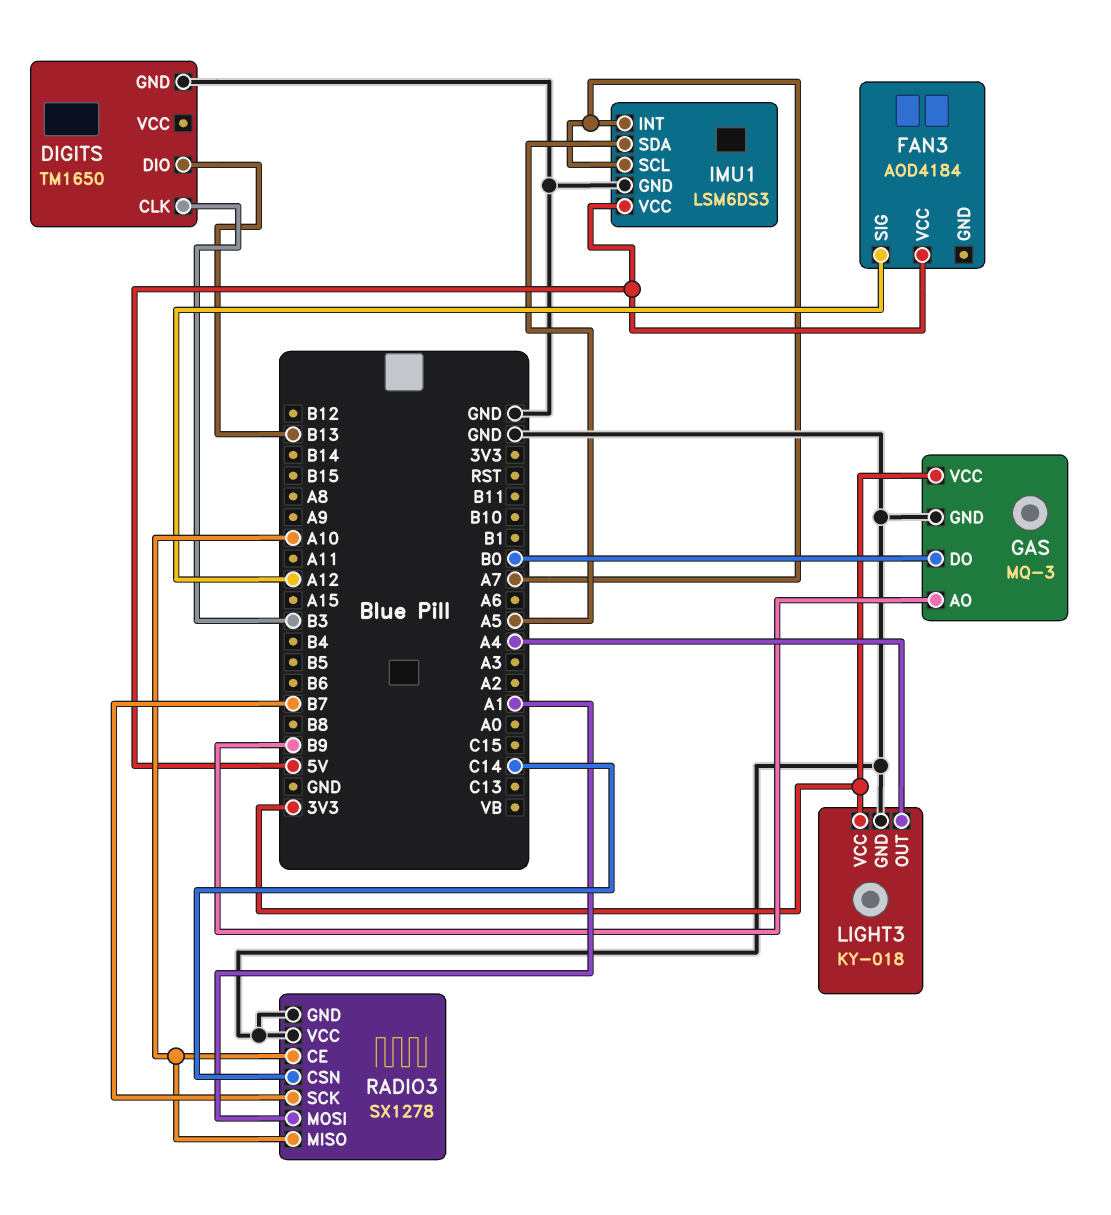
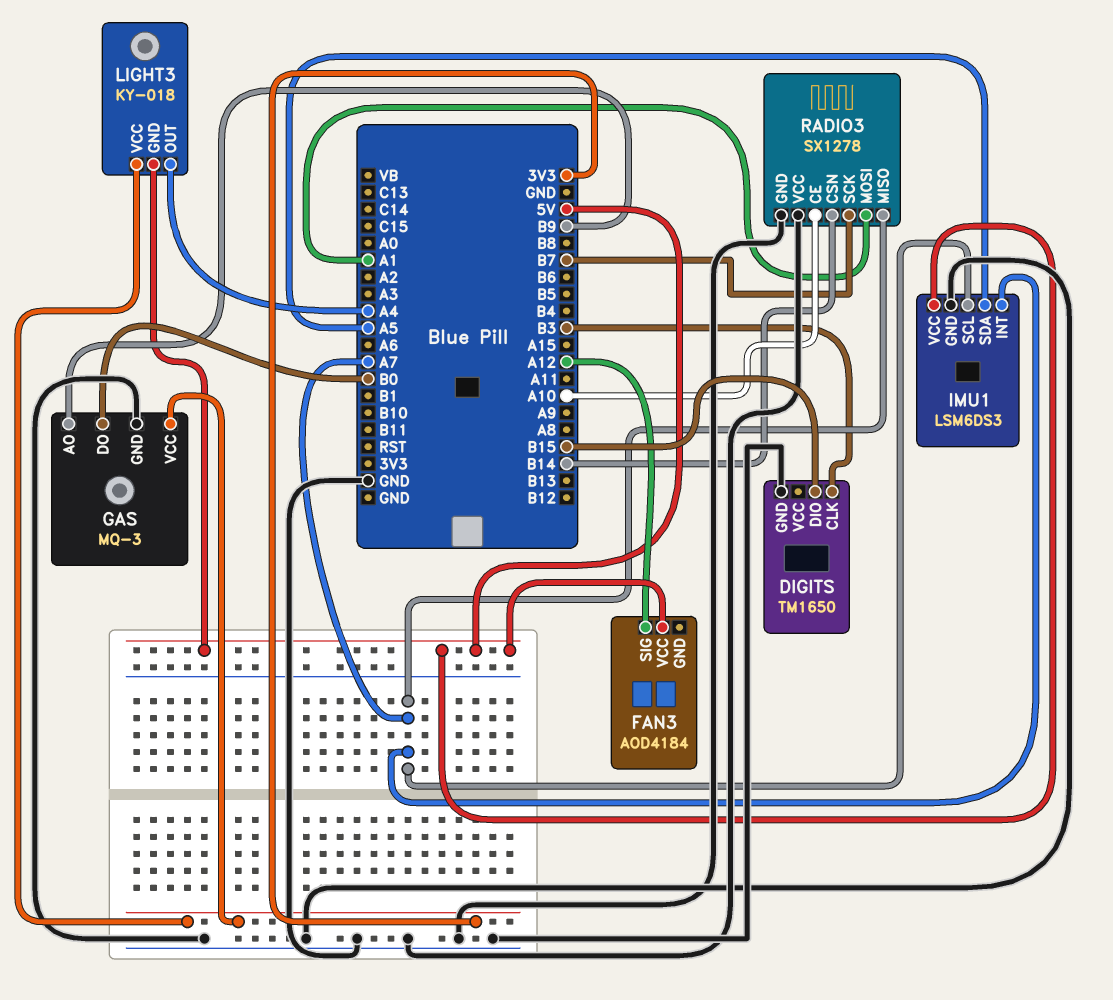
DIGITS pin DIO: B13 -> B15
LIGHT3 pin GND: GND -> 5V
RADIO3 pin CSN: C14 -> B14
RADIO3 pin MISO: A10 -> A7

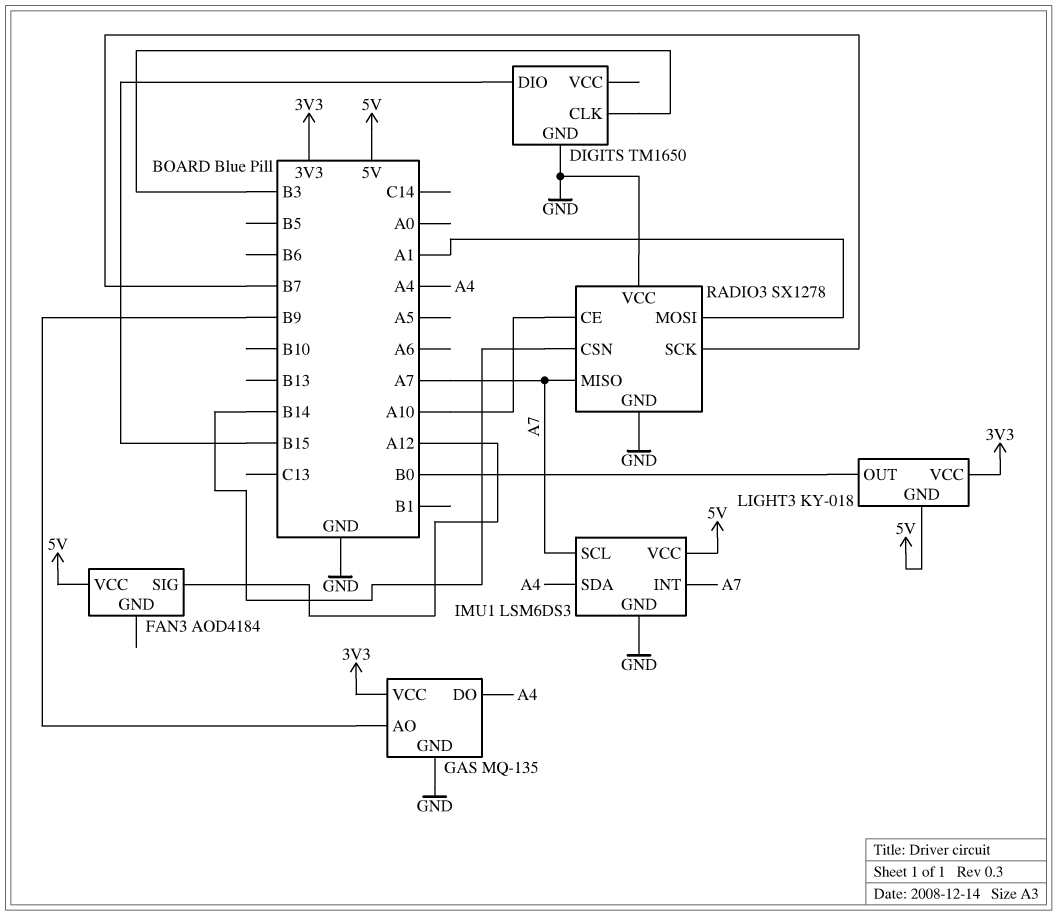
GAS: MQ-3 -> MQ-135
GAS pin DO: B0 -> A4
IMU1 pin SDA: A5 -> A4
LIGHT3 pin OUT: A4 -> B0

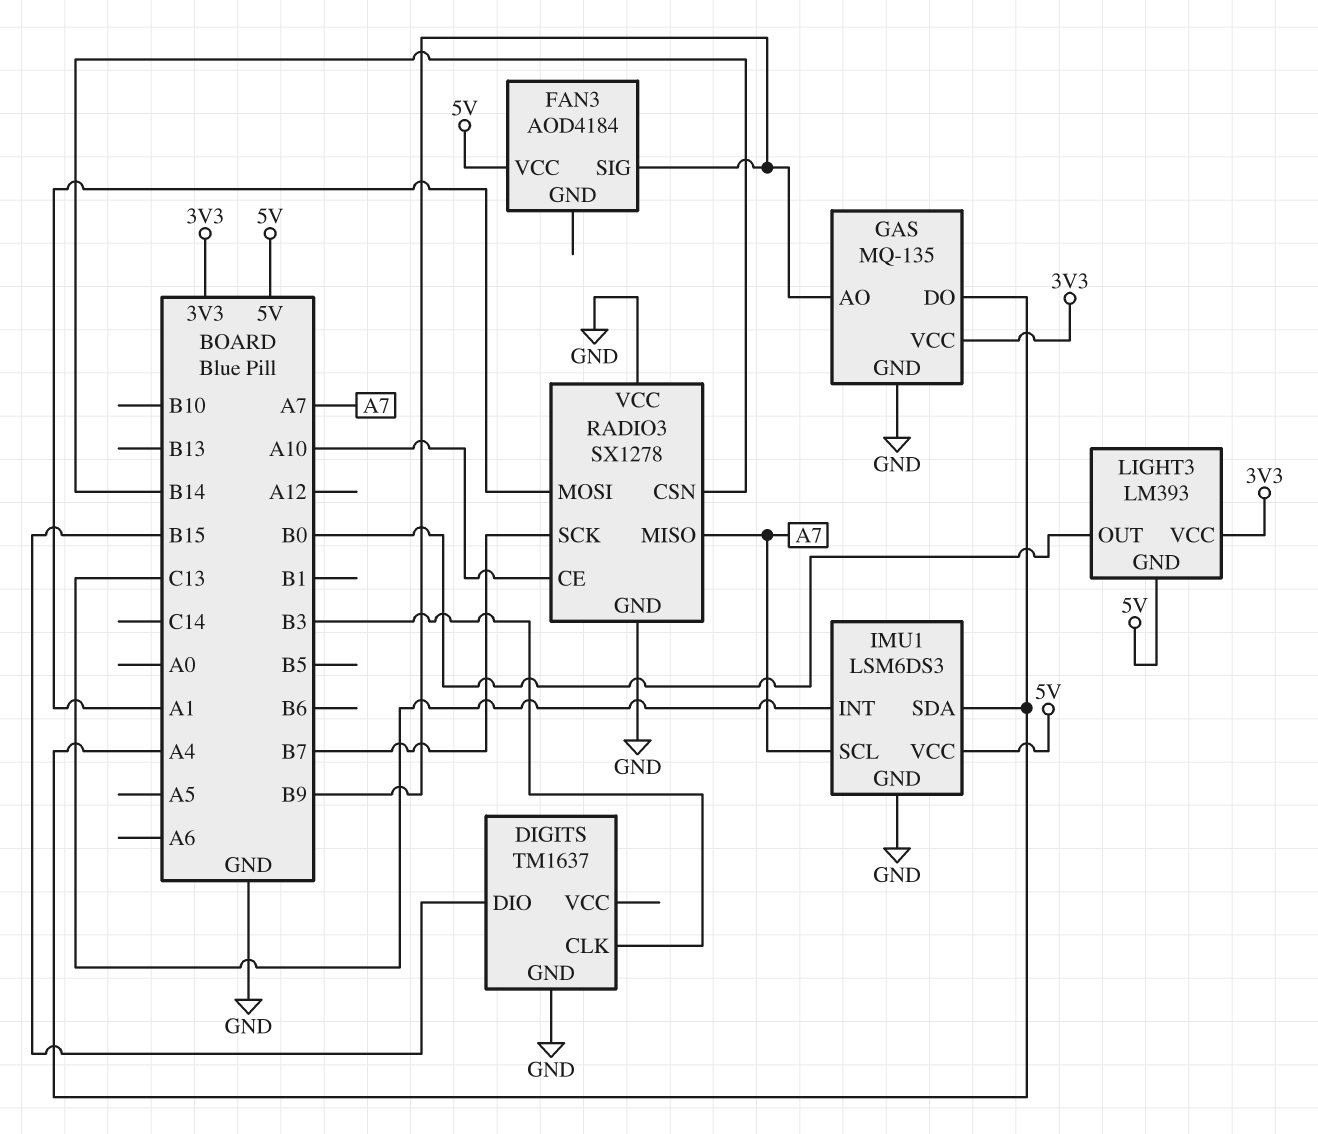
DIGITS: TM1650 -> TM1637
FAN3 pin SIG: A12 -> B9
IMU1 pin INT: A7 -> C13
LIGHT3: KY-018 -> LM393

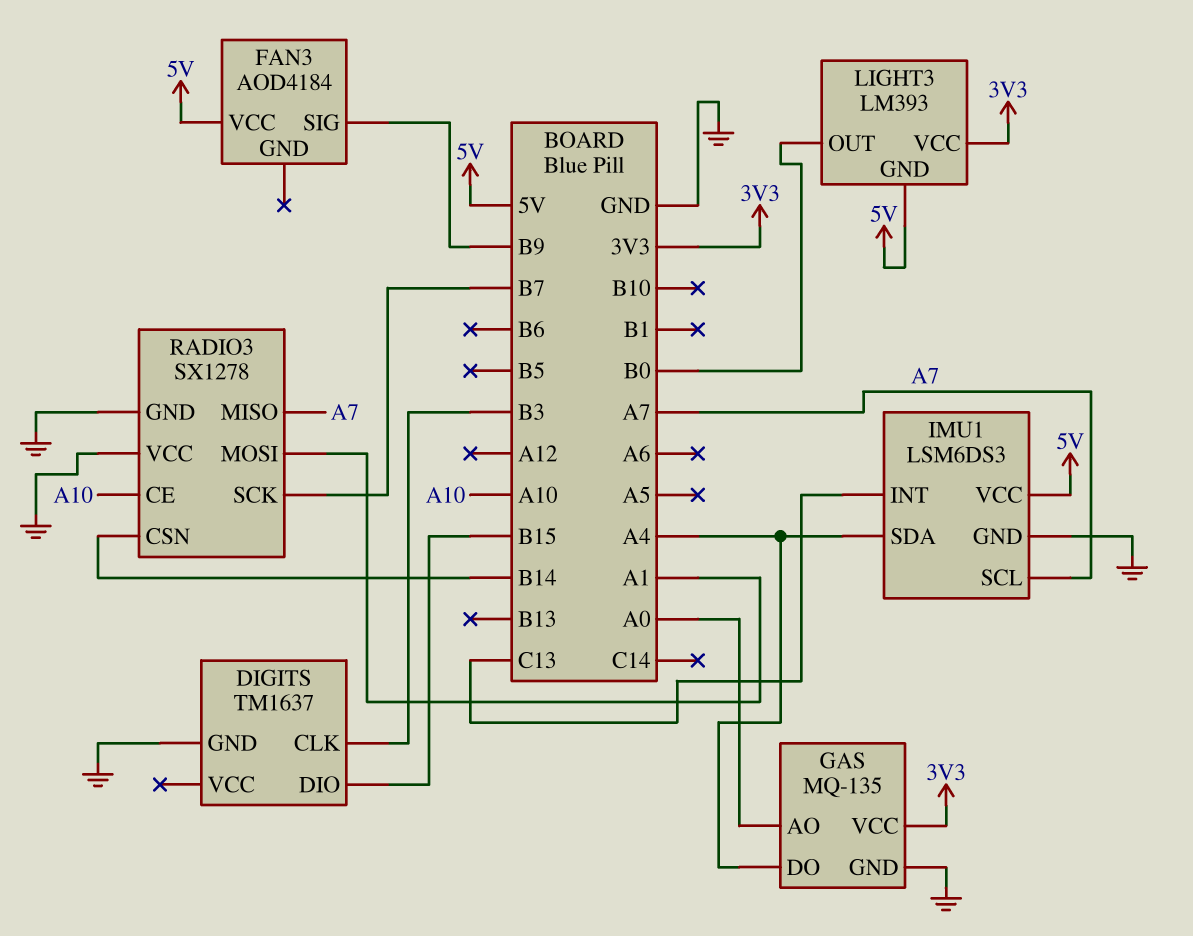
GAS pin AO: B9 -> A0

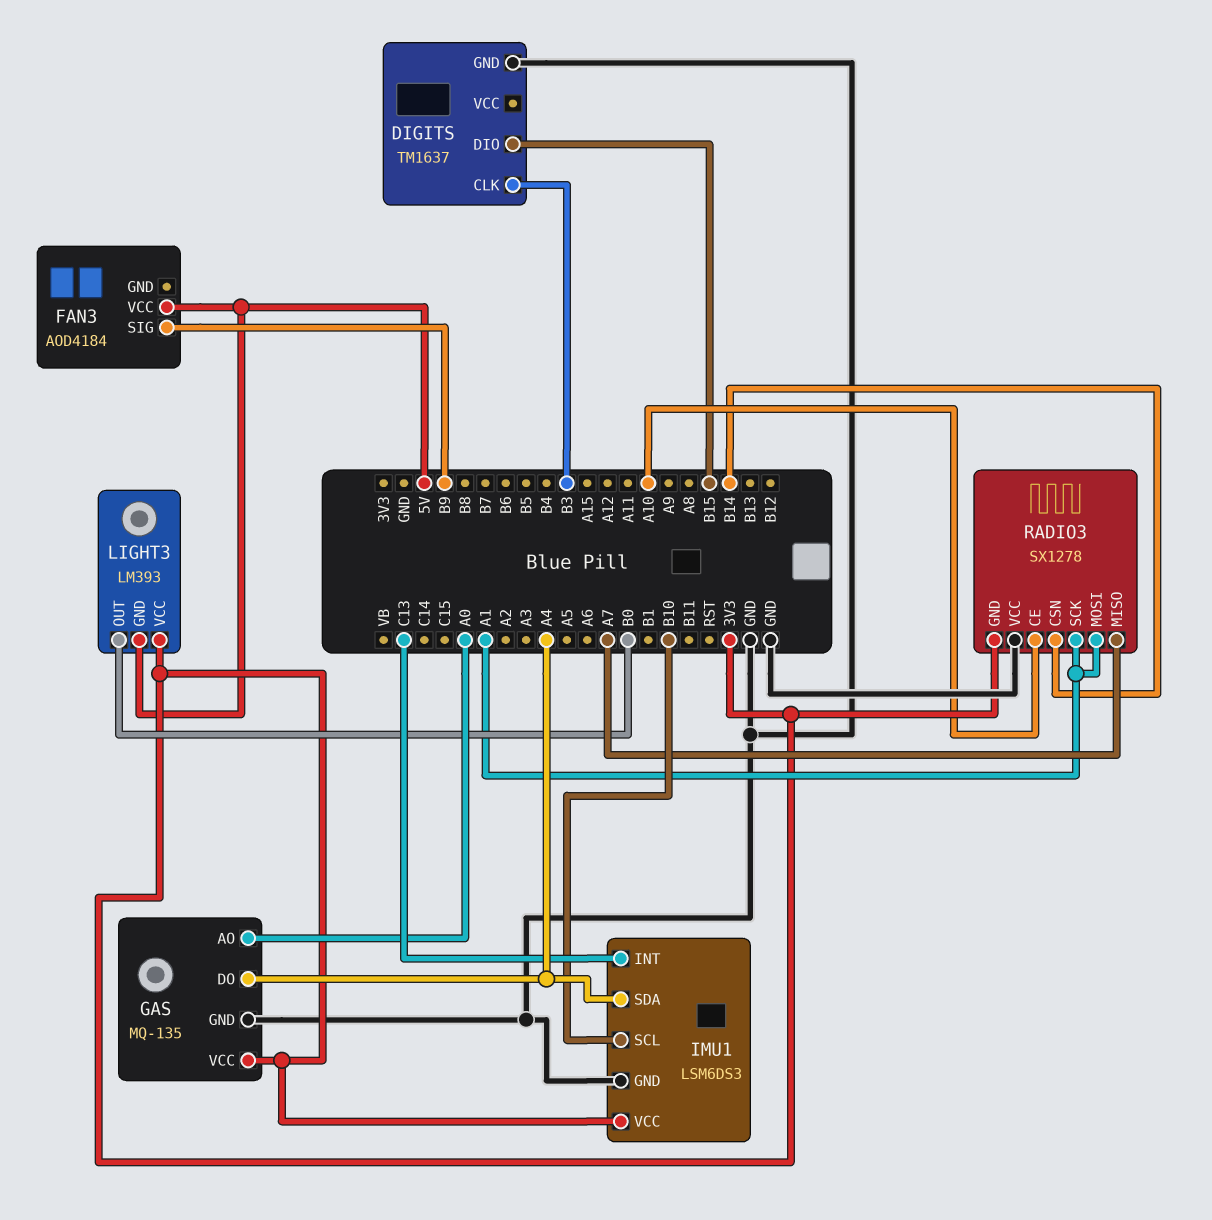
IMU1 pin SCL: A7 -> B10
IMU1 pin VCC: 5V -> 3V3
RADIO3 pin GND: GND -> 3V3
RADIO3 pin SCK: B7 -> A1

